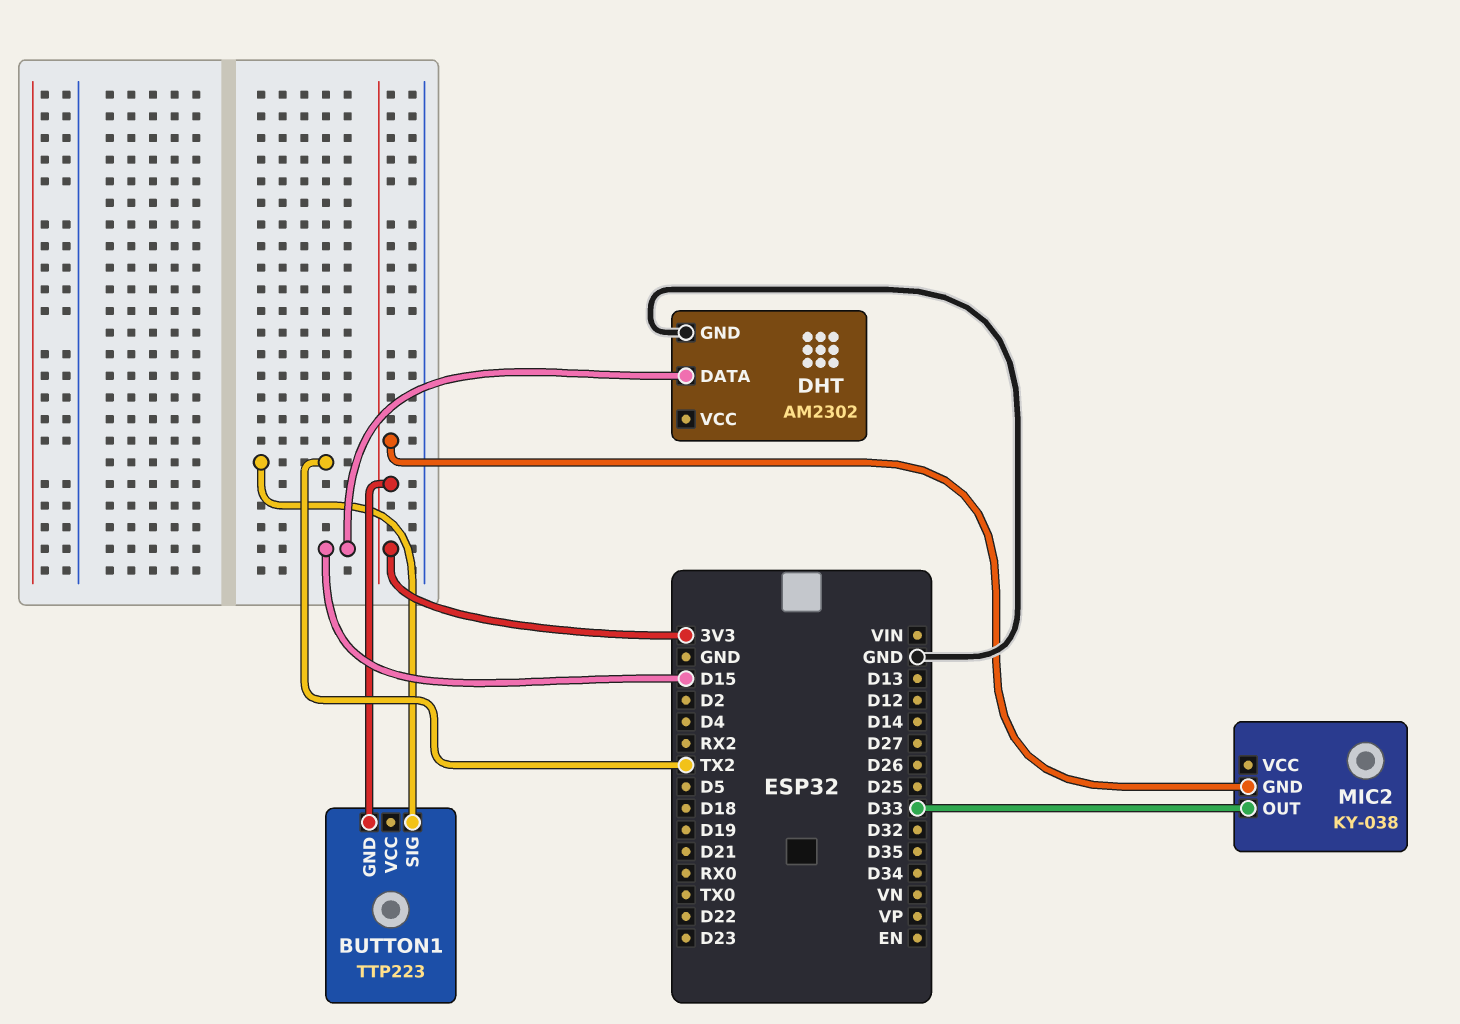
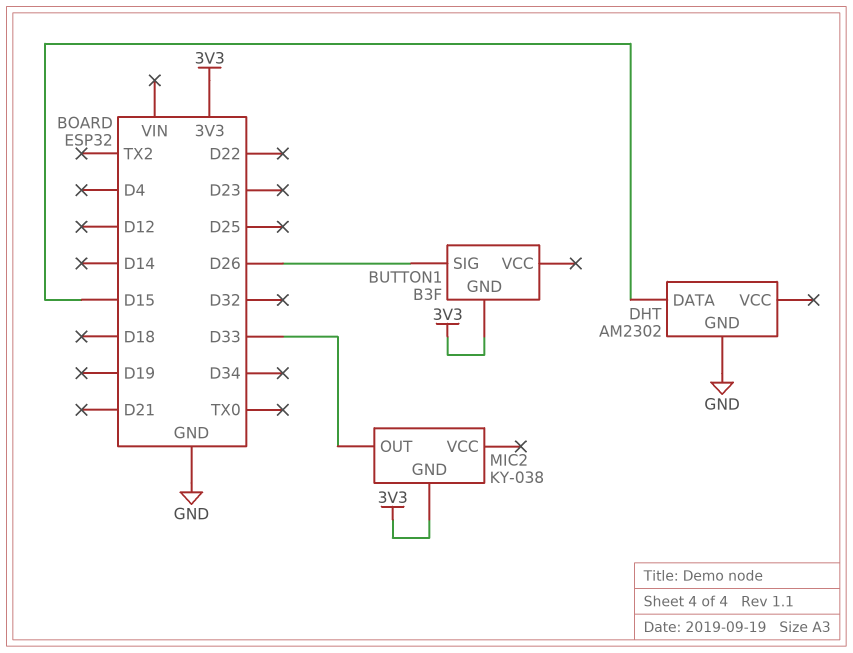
BUTTON1: TTP223 -> B3F
BUTTON1 pin SIG: TX2 -> D26

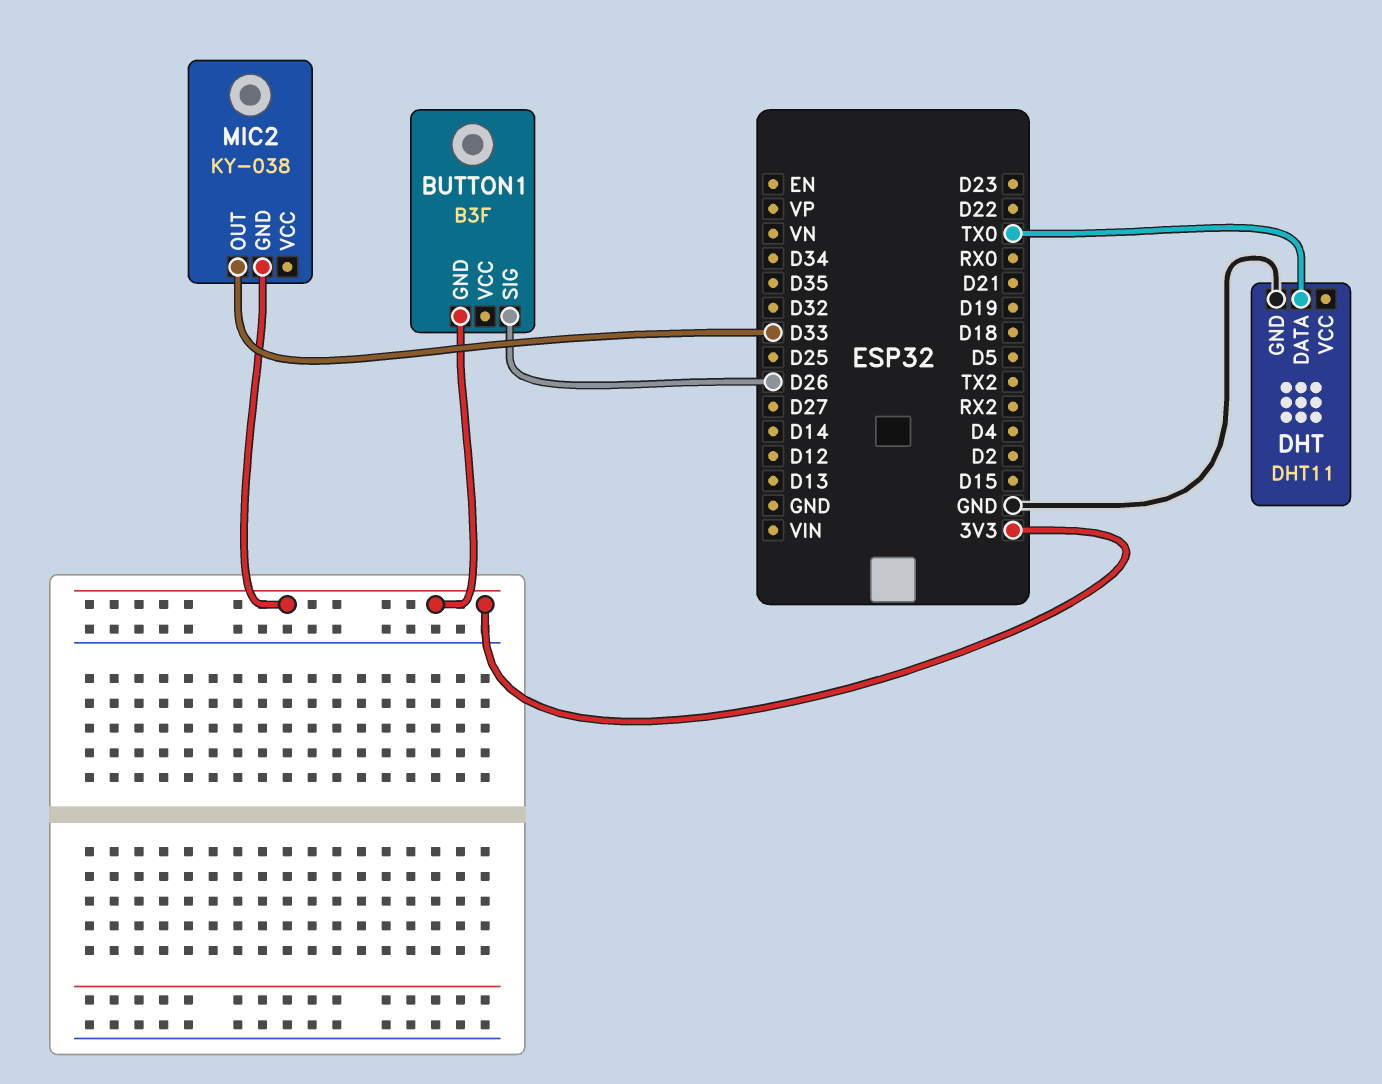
DHT: AM2302 -> DHT11
DHT pin DATA: D15 -> TX0

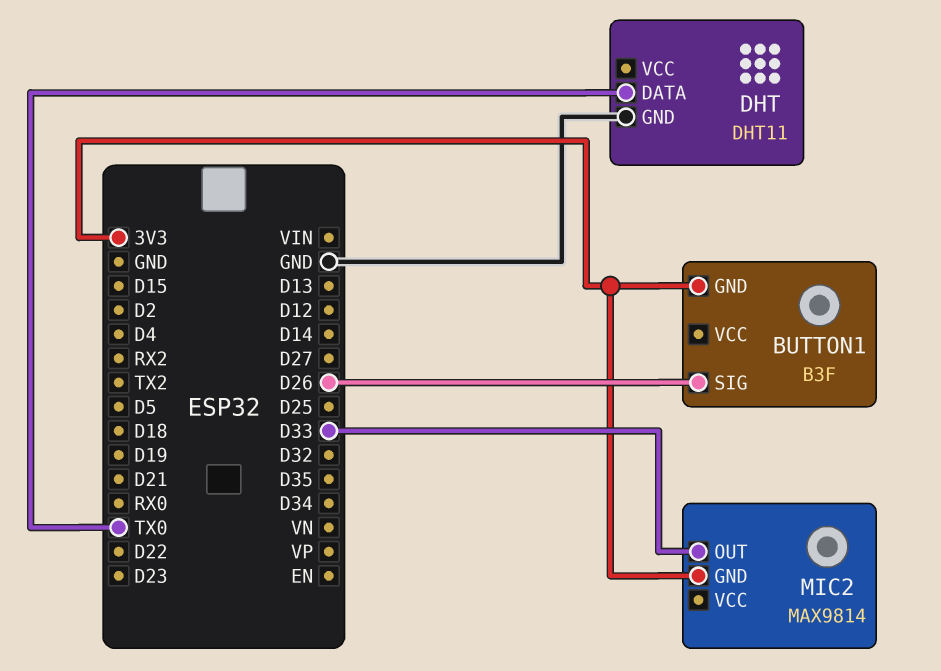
MIC2: KY-038 -> MAX9814

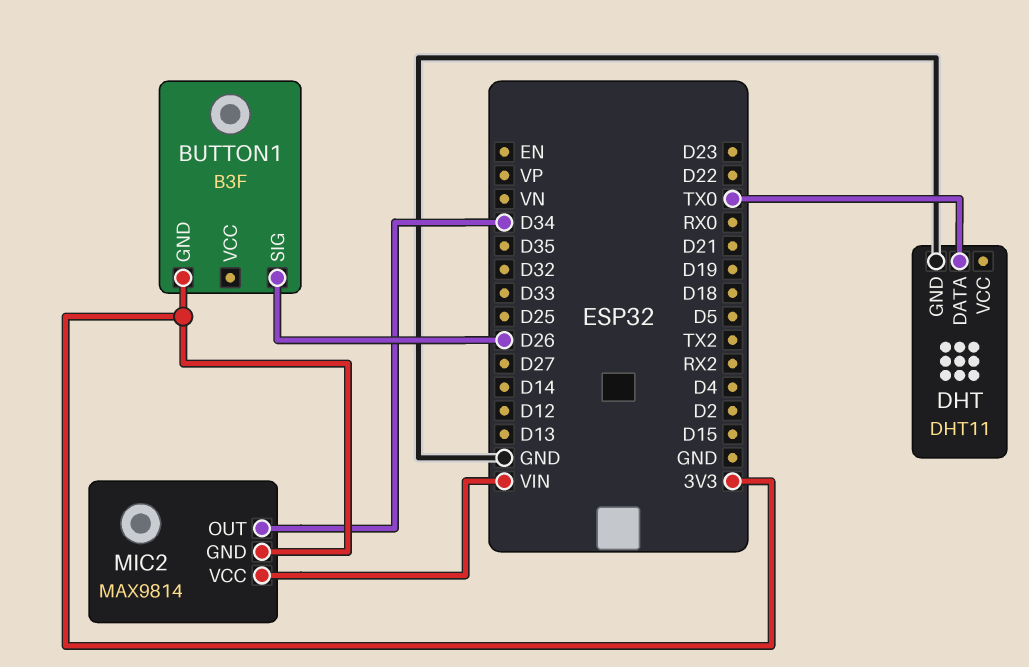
MIC2 pin OUT: D33 -> D34
MIC2 pin VCC: none -> VIN

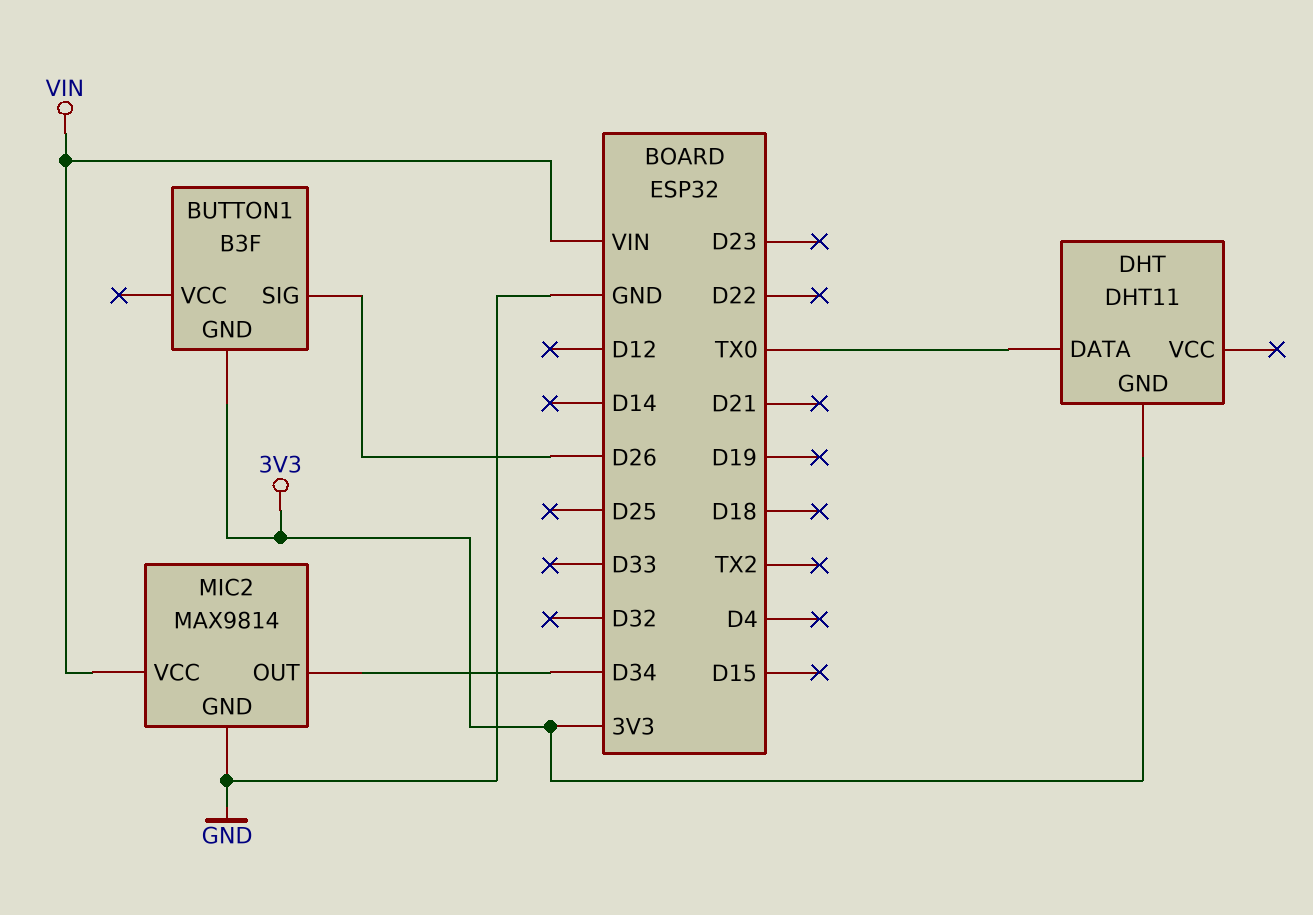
DHT pin GND: GND -> 3V3
MIC2 pin GND: 3V3 -> GND

